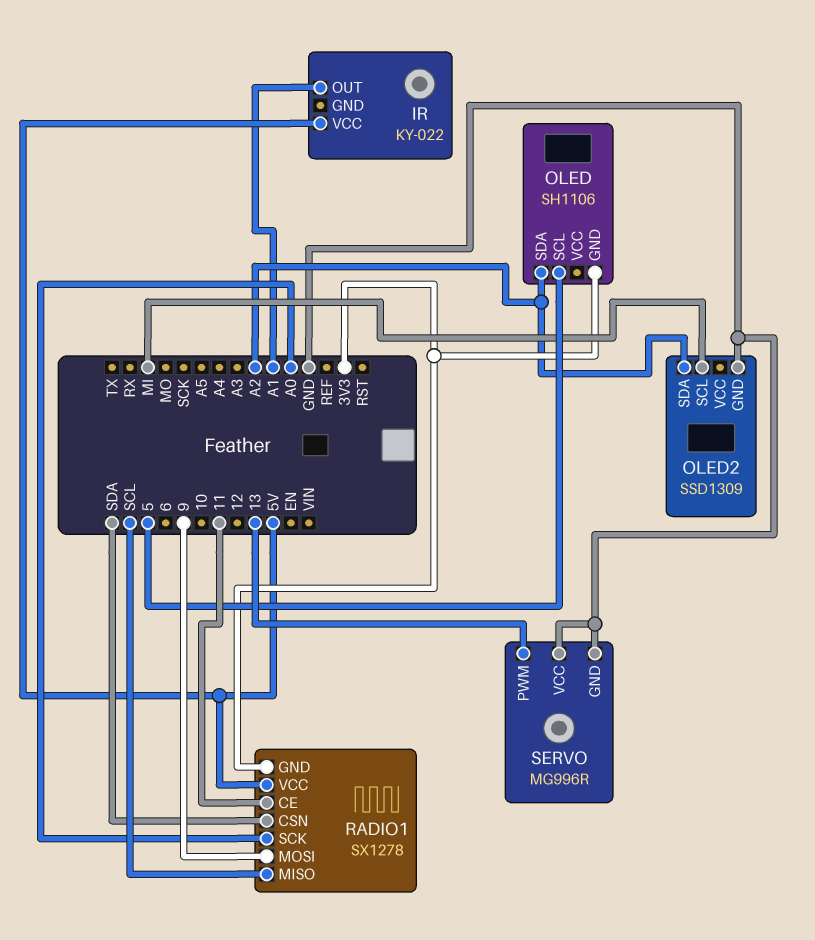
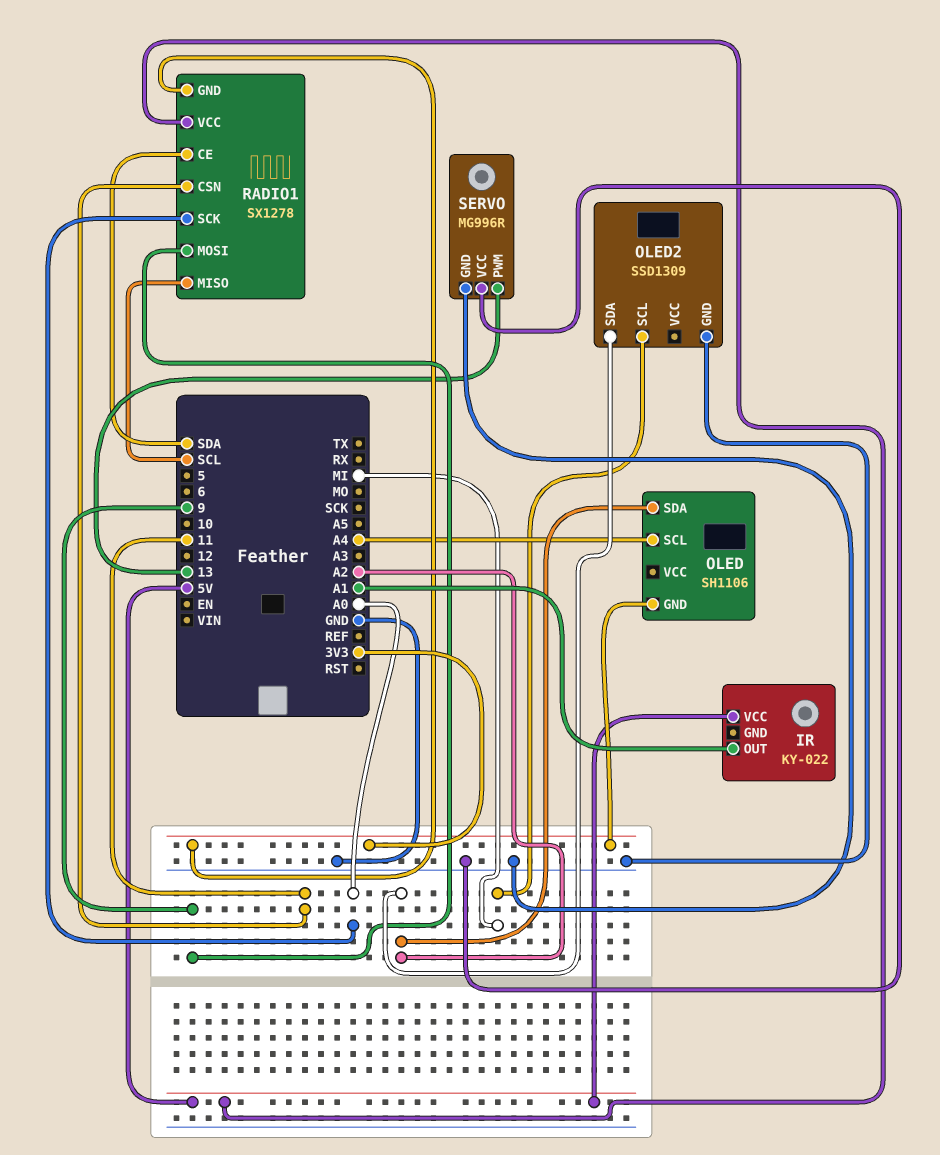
OLED pin SCL: 5 -> A4
RADIO1 pin CE: 11 -> SDA
RADIO1 pin CSN: SDA -> 11

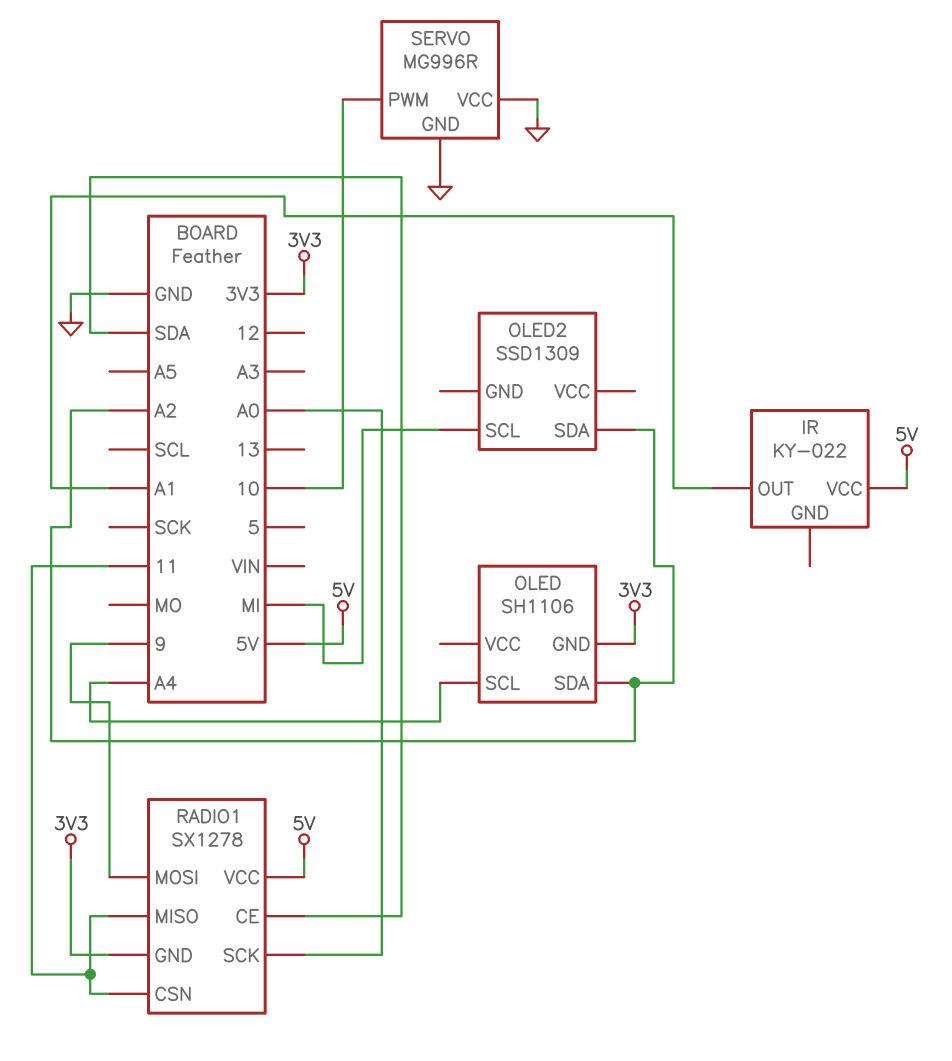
OLED2 pin GND: GND -> none
RADIO1 pin MISO: SCL -> 11
SERVO pin PWM: 13 -> 10

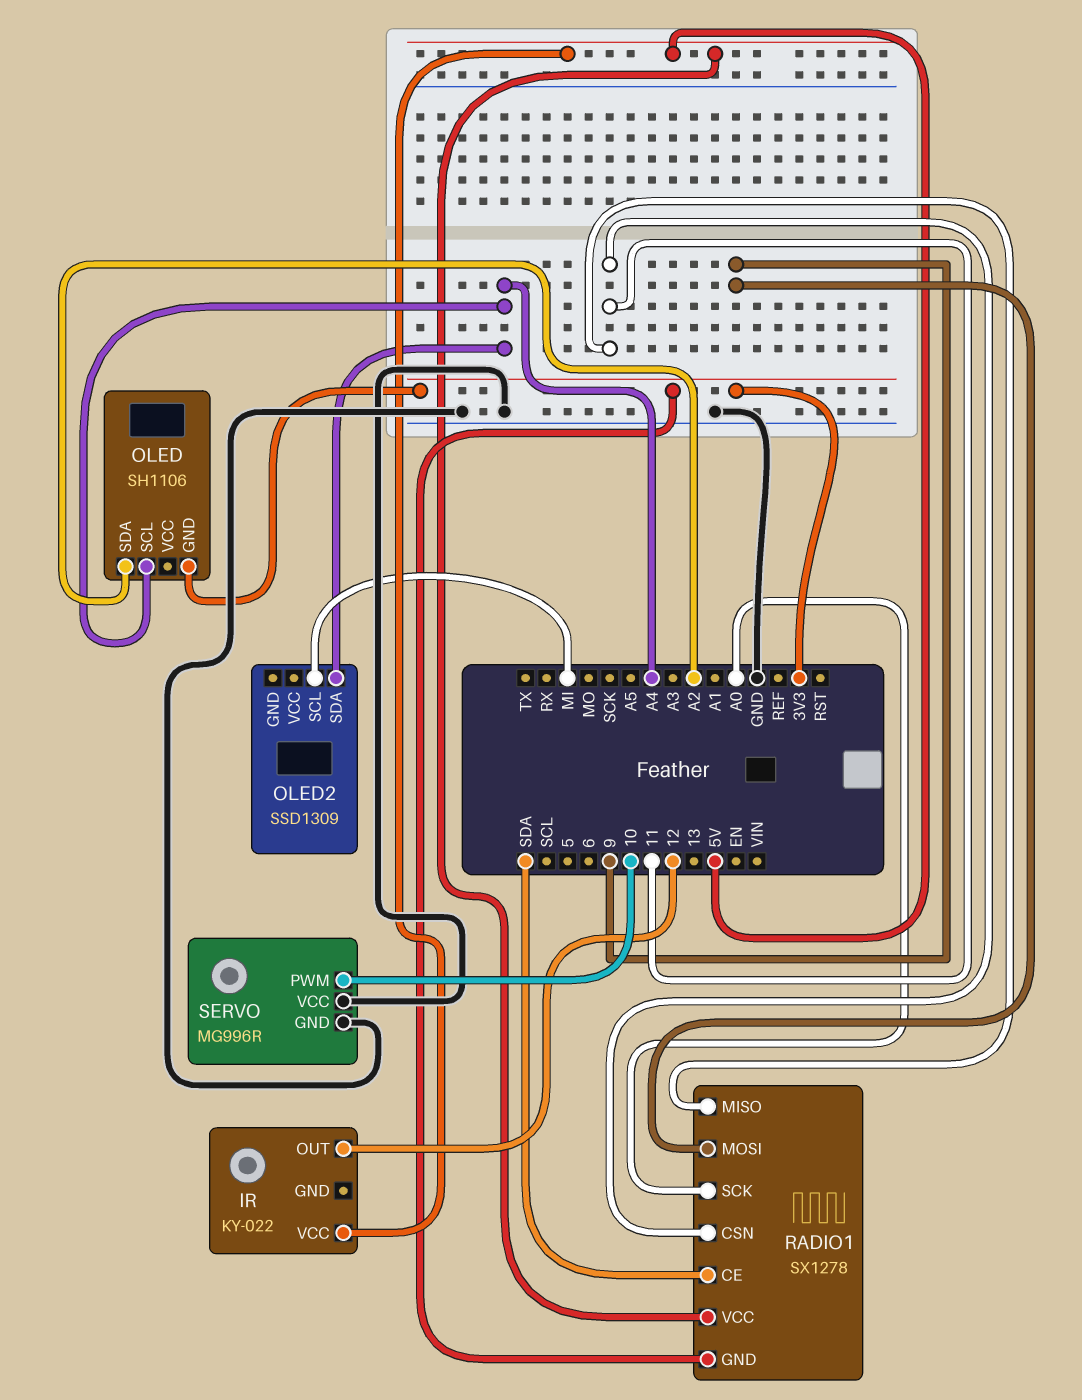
IR pin OUT: A1 -> 12
OLED2 pin SDA: A2 -> A4

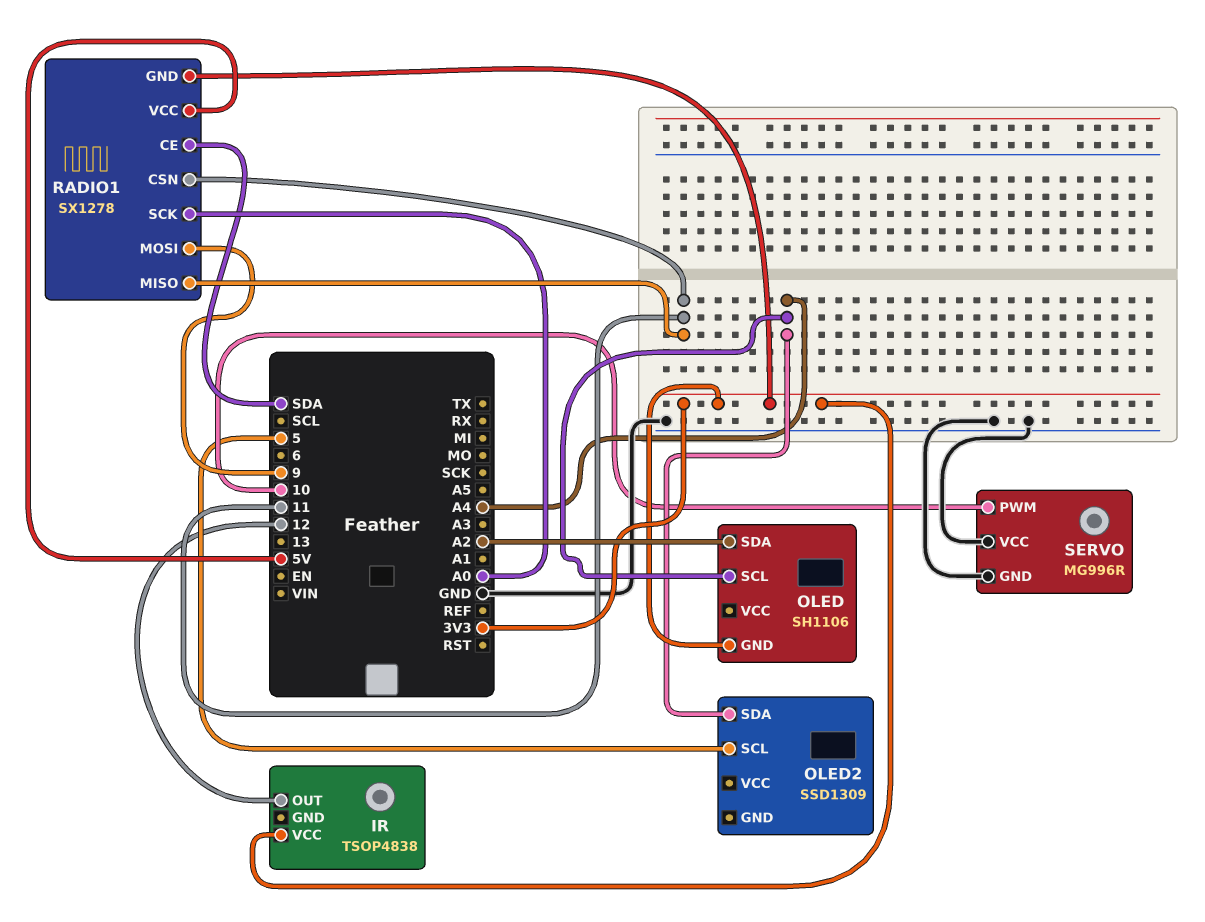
IR: KY-022 -> TSOP4838
IR pin VCC: 5V -> 3V3
OLED2 pin SCL: MI -> 5

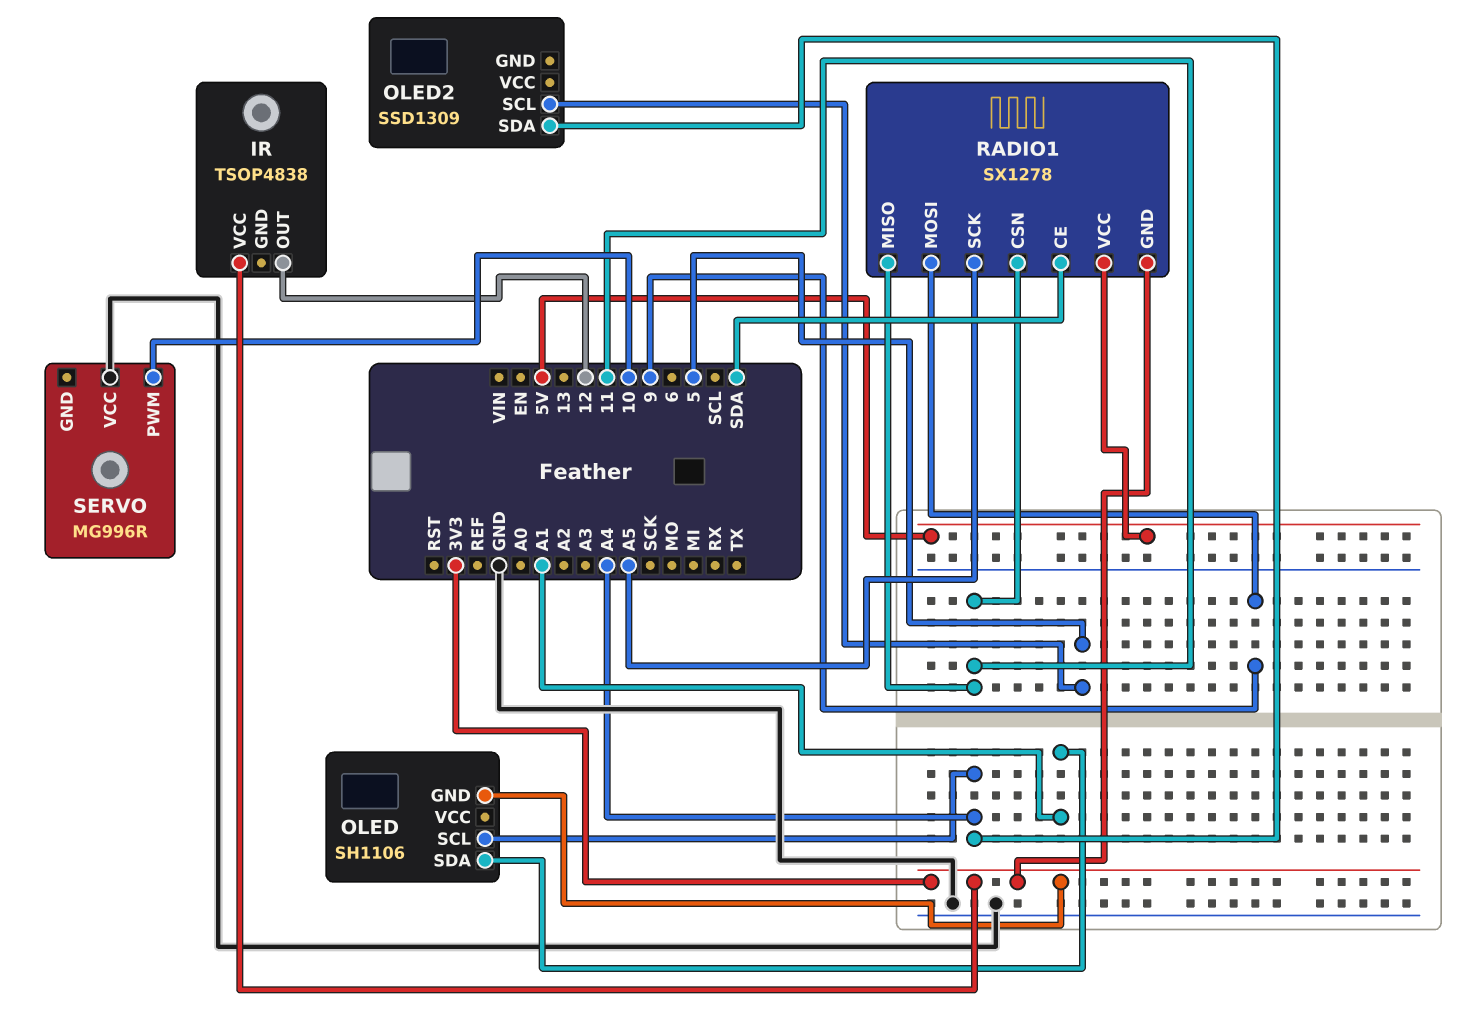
OLED pin SDA: A2 -> A1
RADIO1 pin SCK: A0 -> A5
SERVO pin GND: GND -> none

